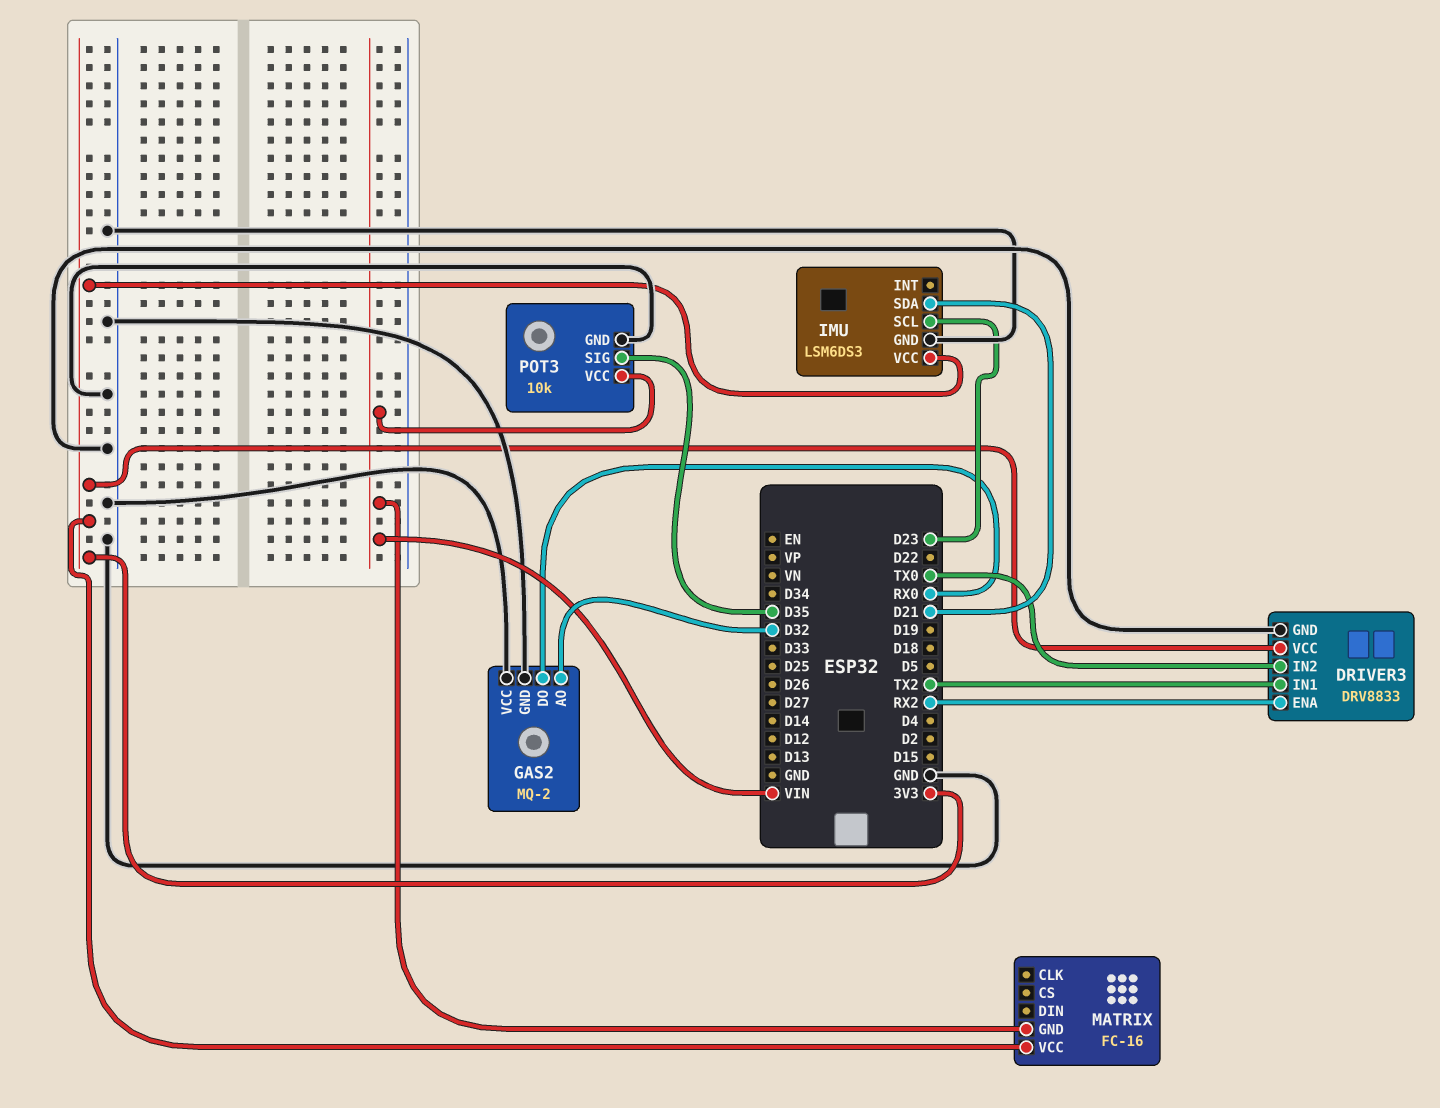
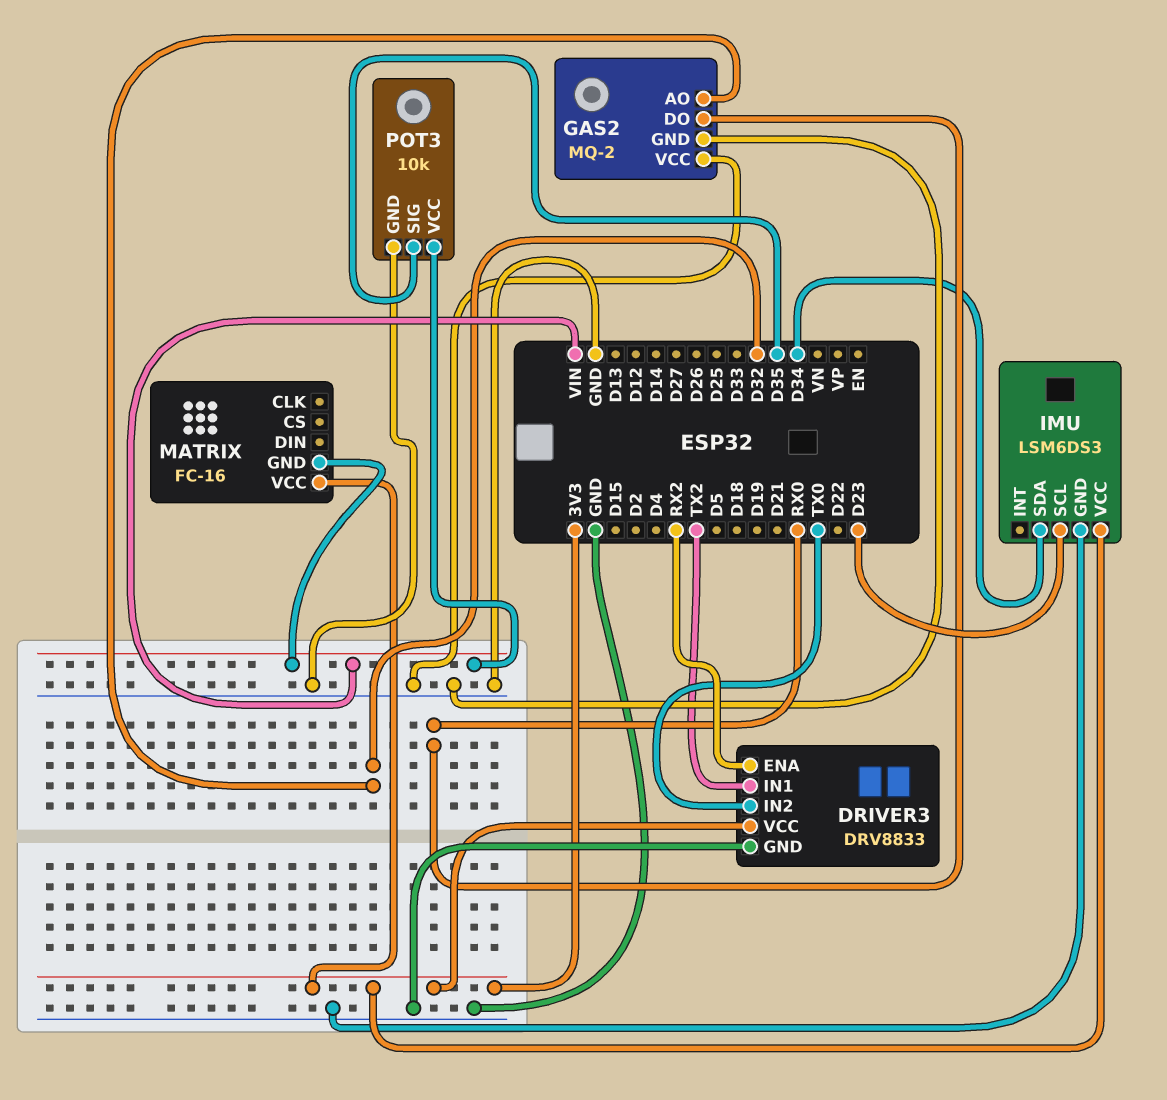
IMU pin SDA: D21 -> D34

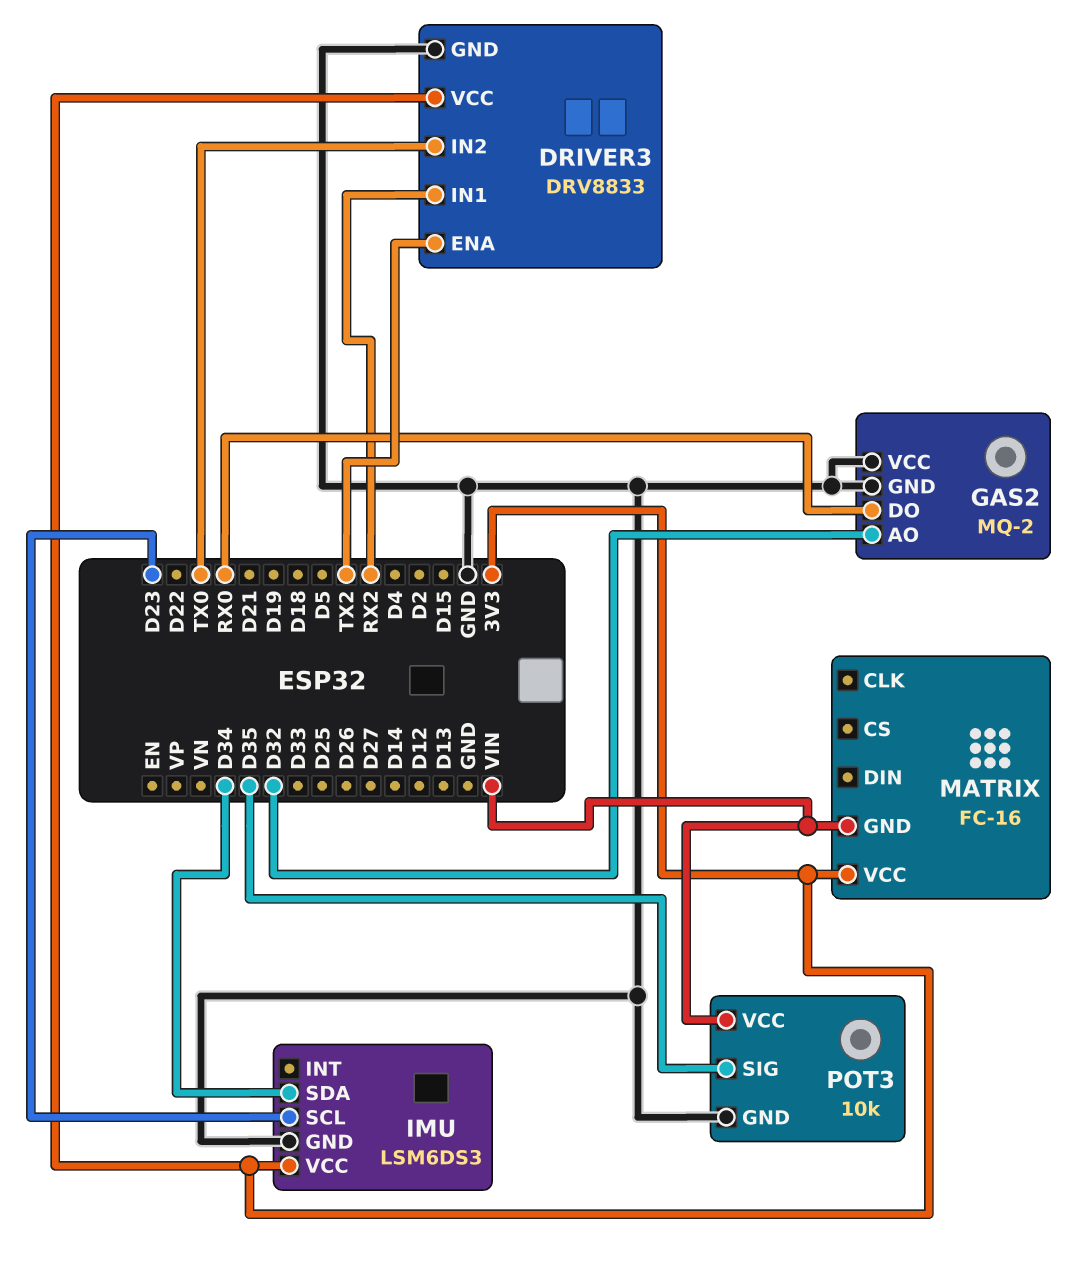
DRIVER3 pin ENA: RX2 -> TX2
DRIVER3 pin IN1: TX2 -> RX2

